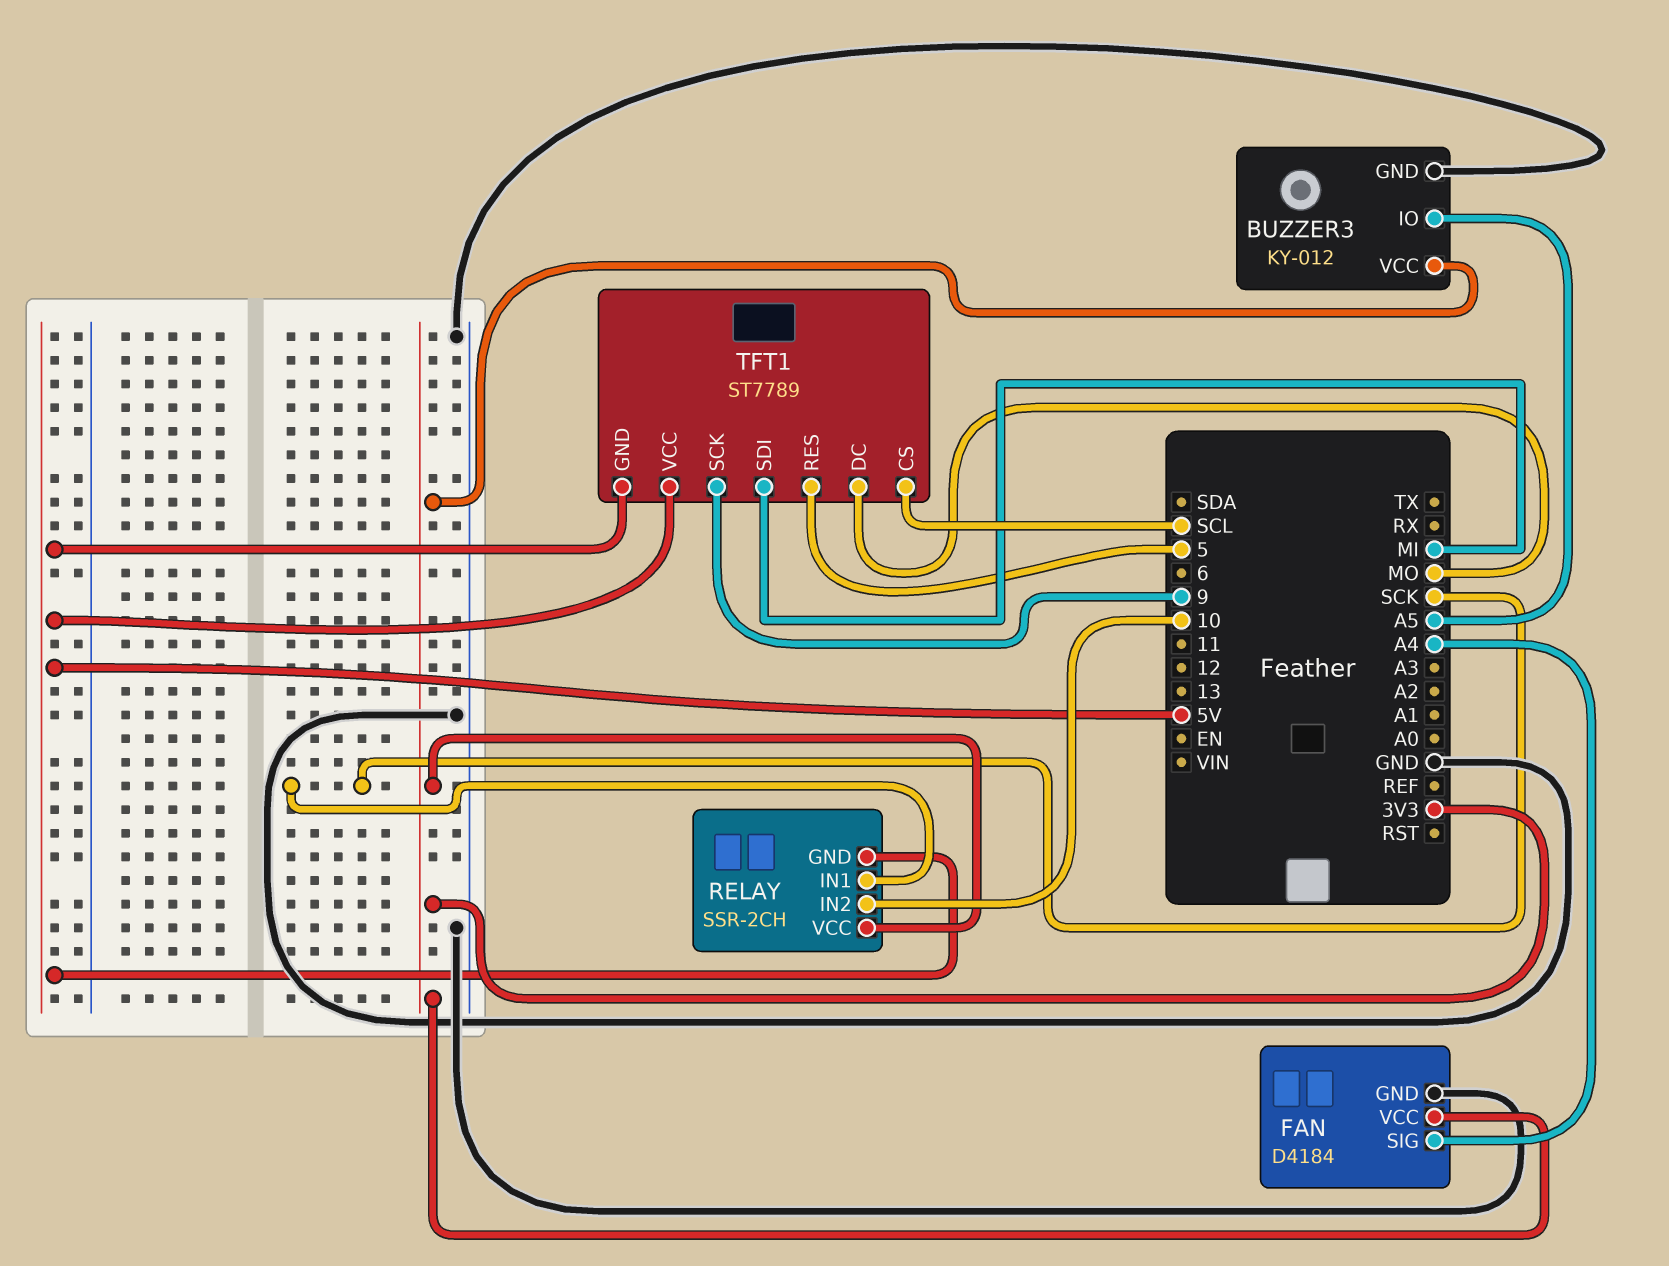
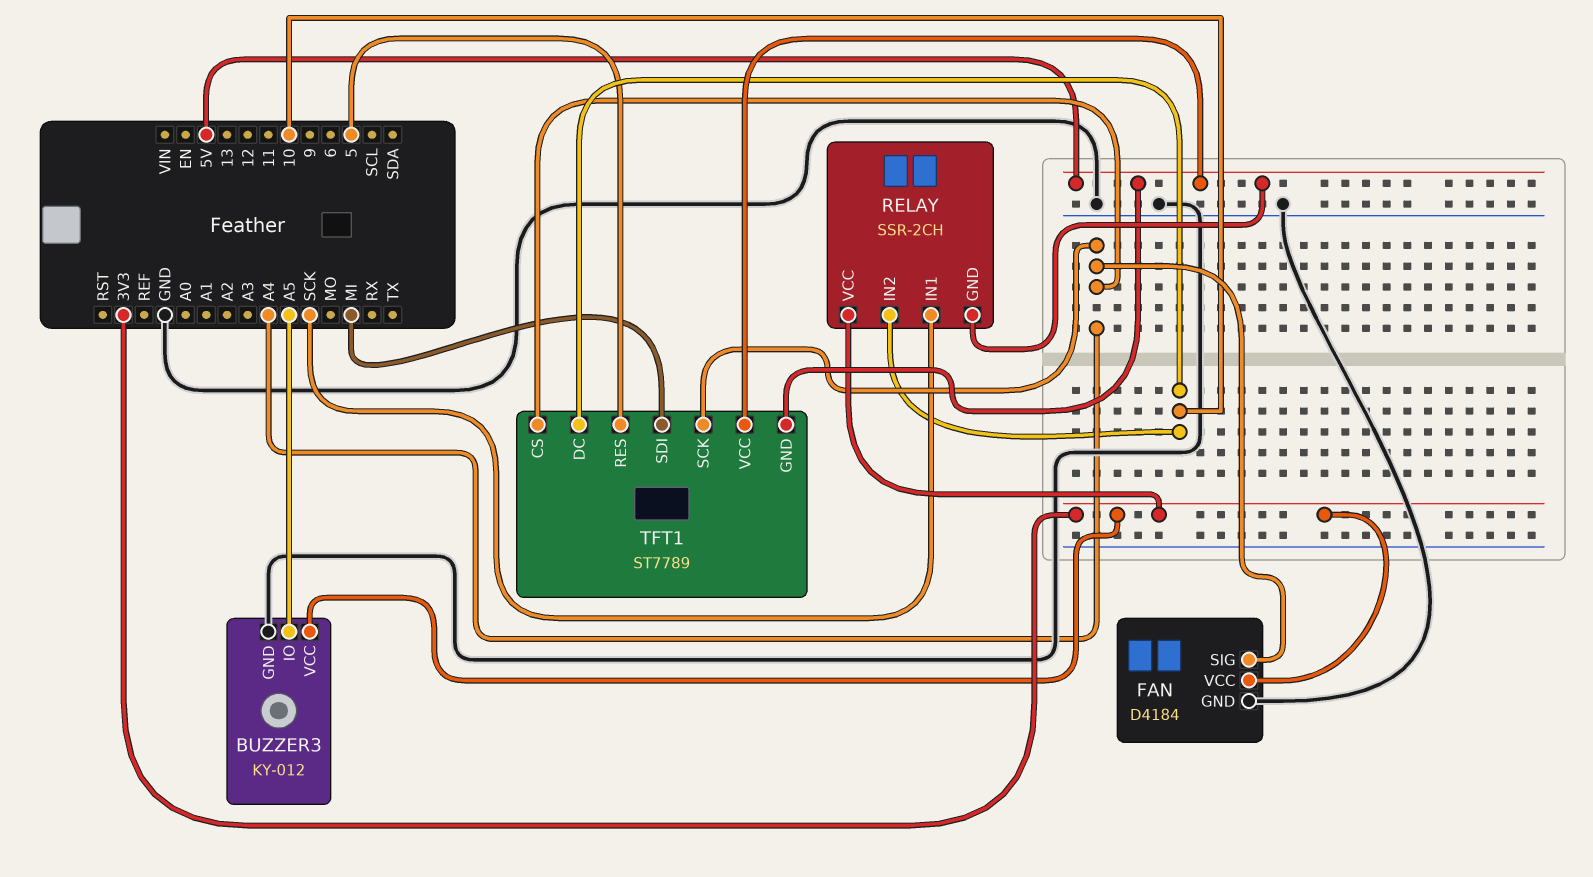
TFT1 pin CS: SCL -> A4
TFT1 pin DC: MO -> 10
TFT1 pin SCK: 9 -> A4

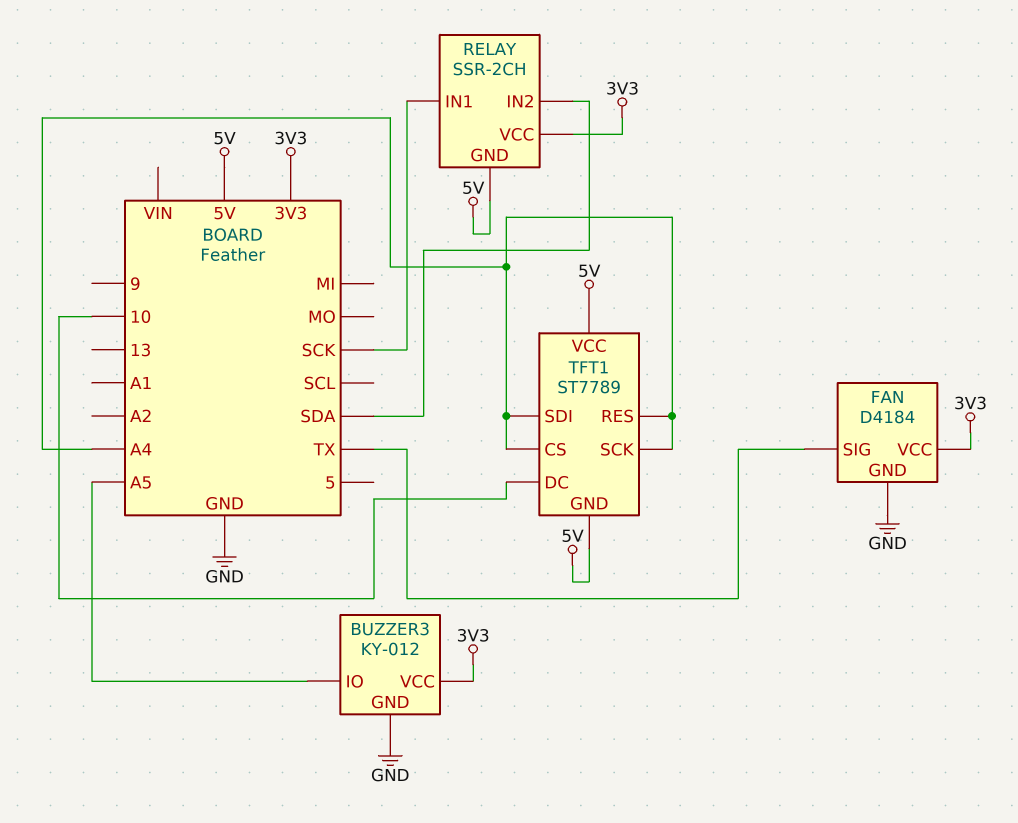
FAN pin SIG: A4 -> TX
RELAY pin IN2: 10 -> SDA
TFT1 pin RES: 5 -> A4
TFT1 pin SDI: MI -> A4

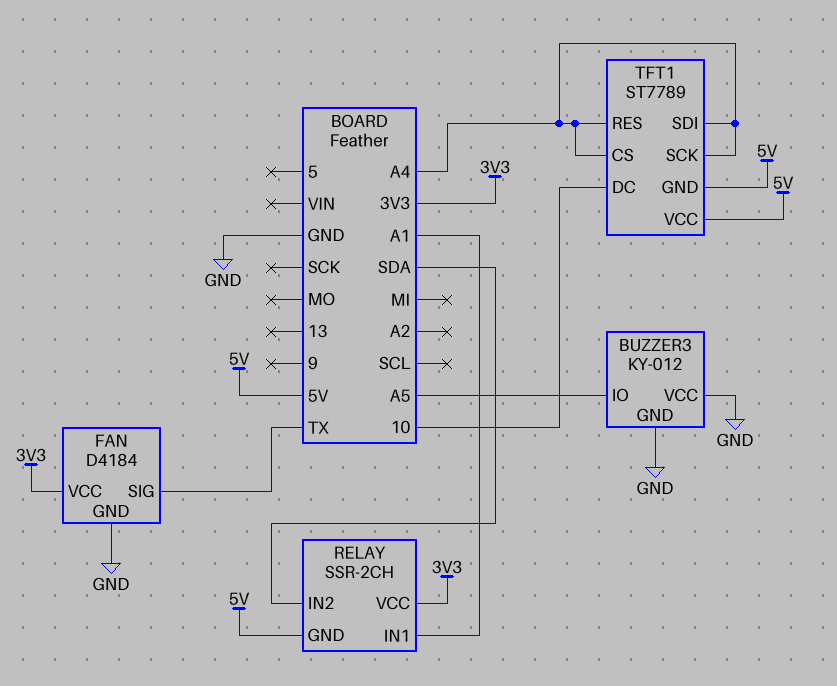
BUZZER3 pin VCC: 3V3 -> GND
RELAY pin IN1: SCK -> A1

